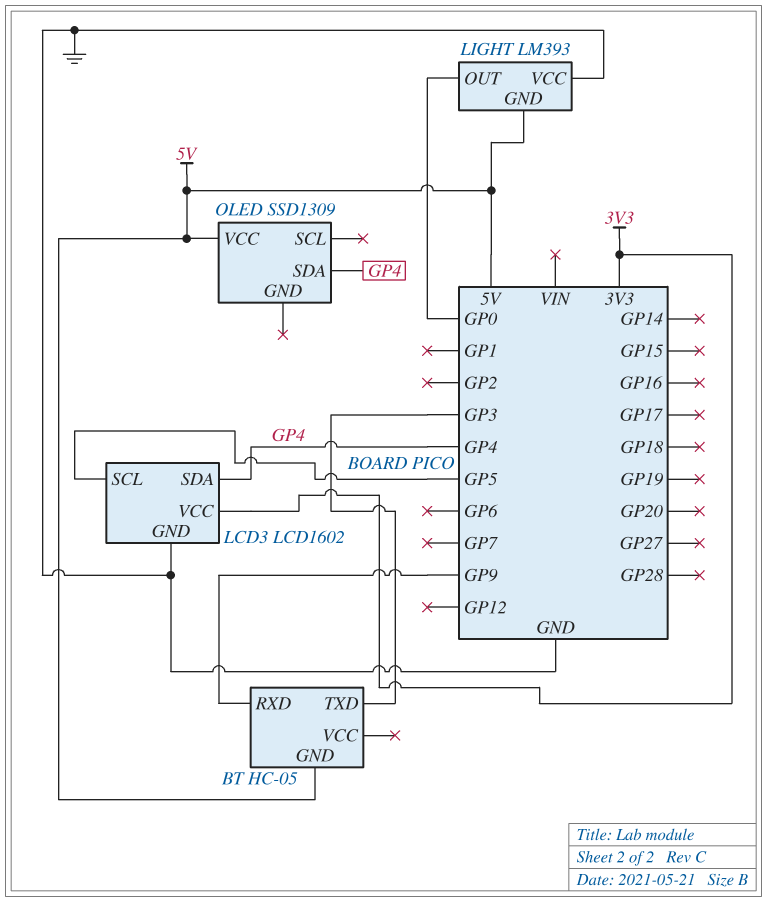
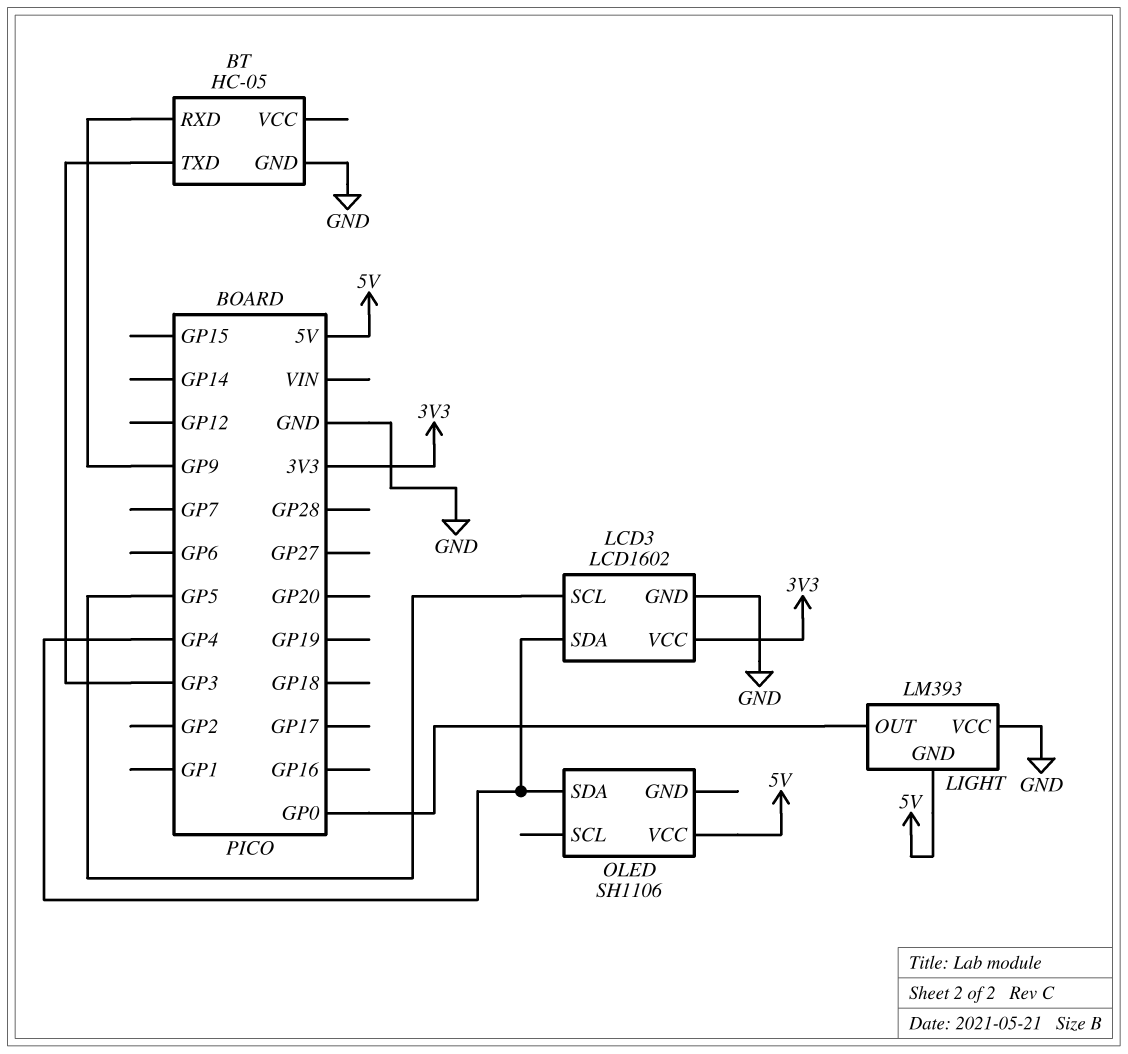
BT pin GND: 5V -> GND
OLED: SSD1309 -> SH1106

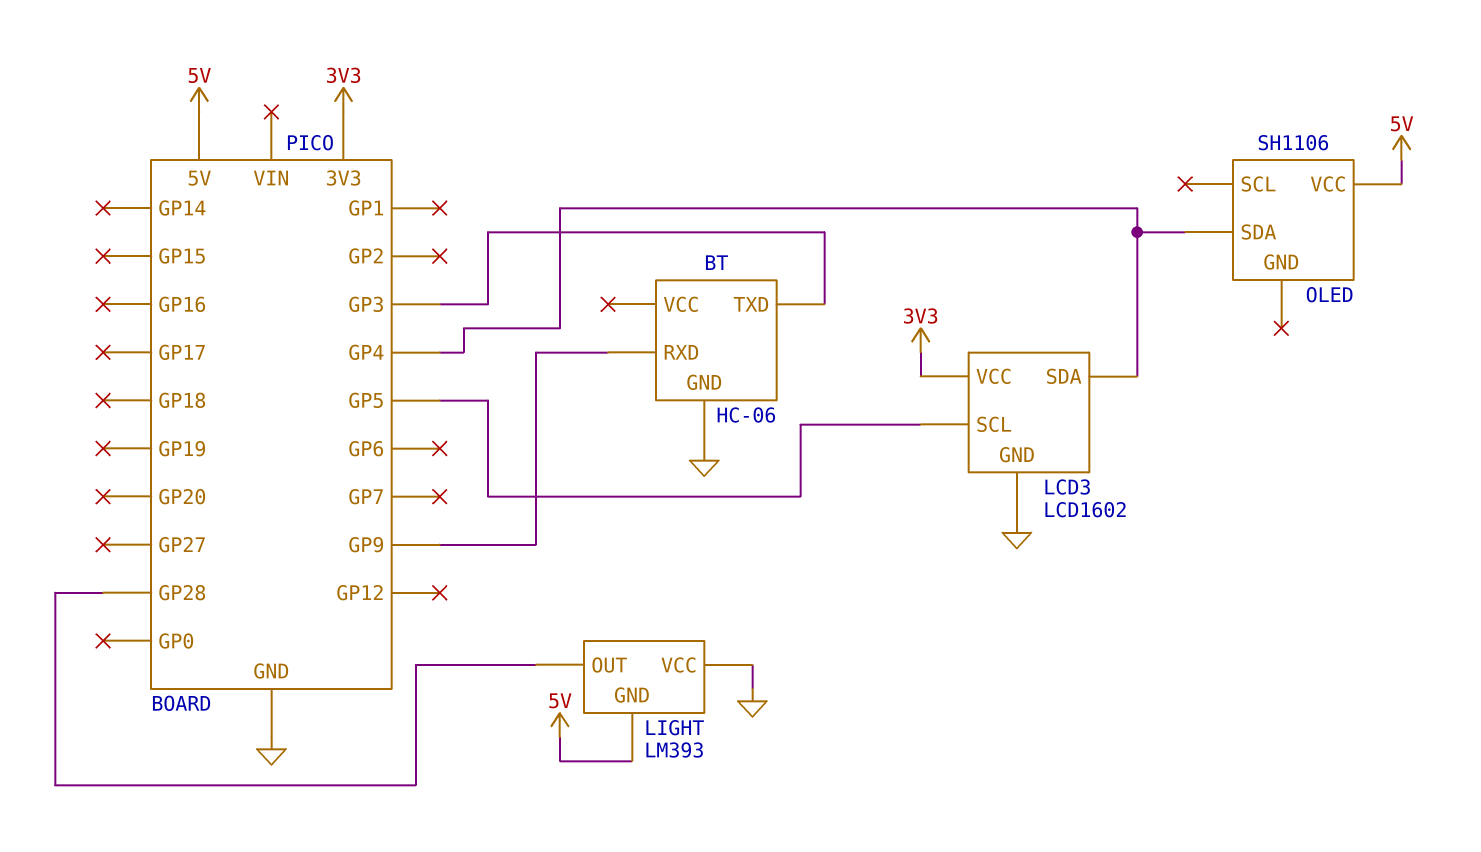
BT: HC-05 -> HC-06
LIGHT pin OUT: GP0 -> GP28

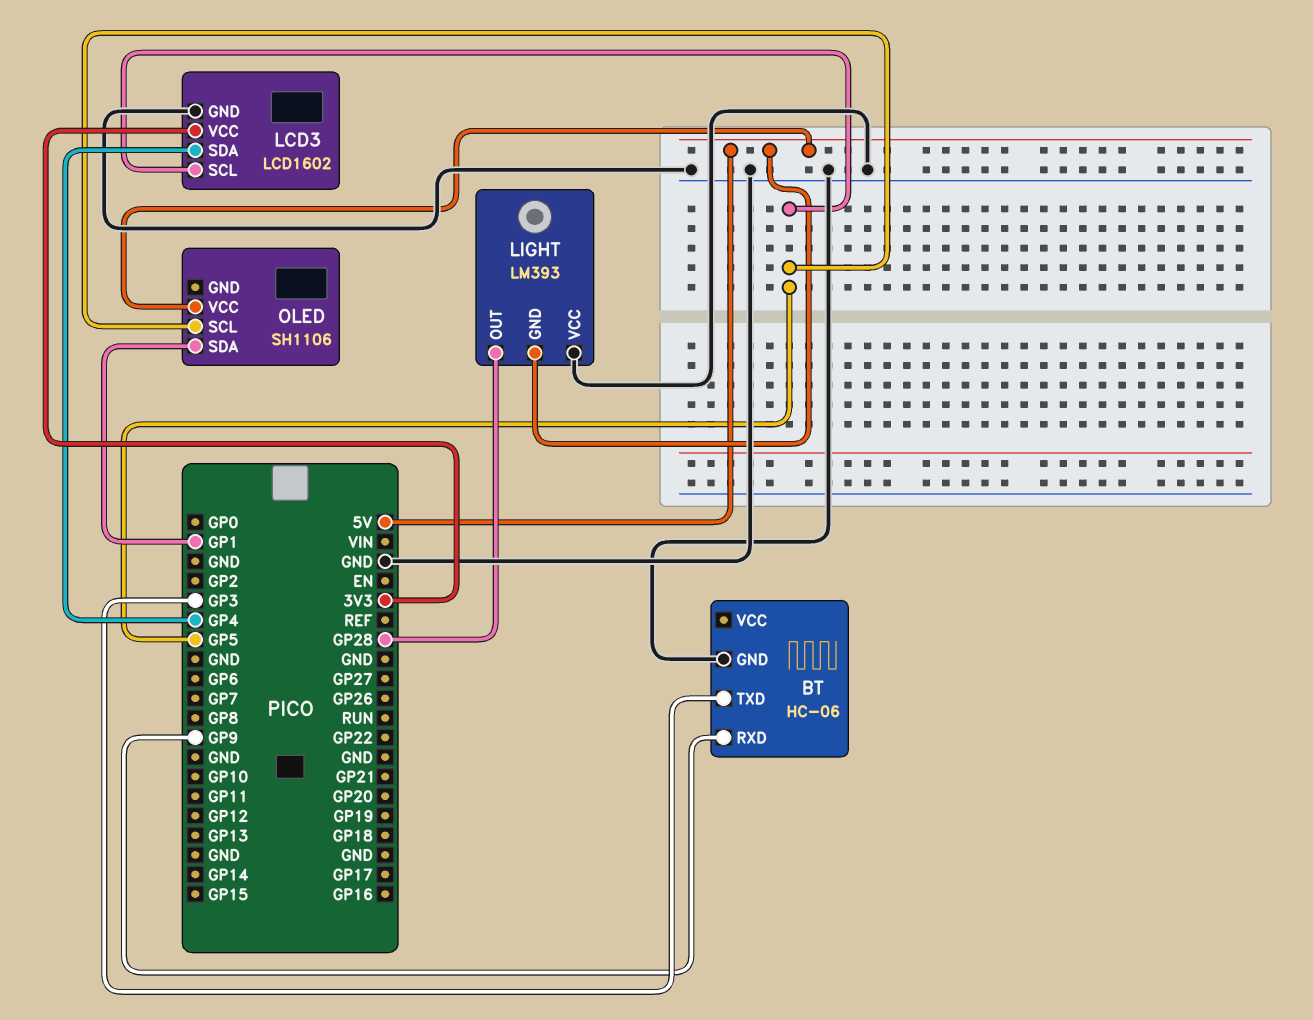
OLED pin SCL: none -> GP5
OLED pin SDA: GP4 -> GP1

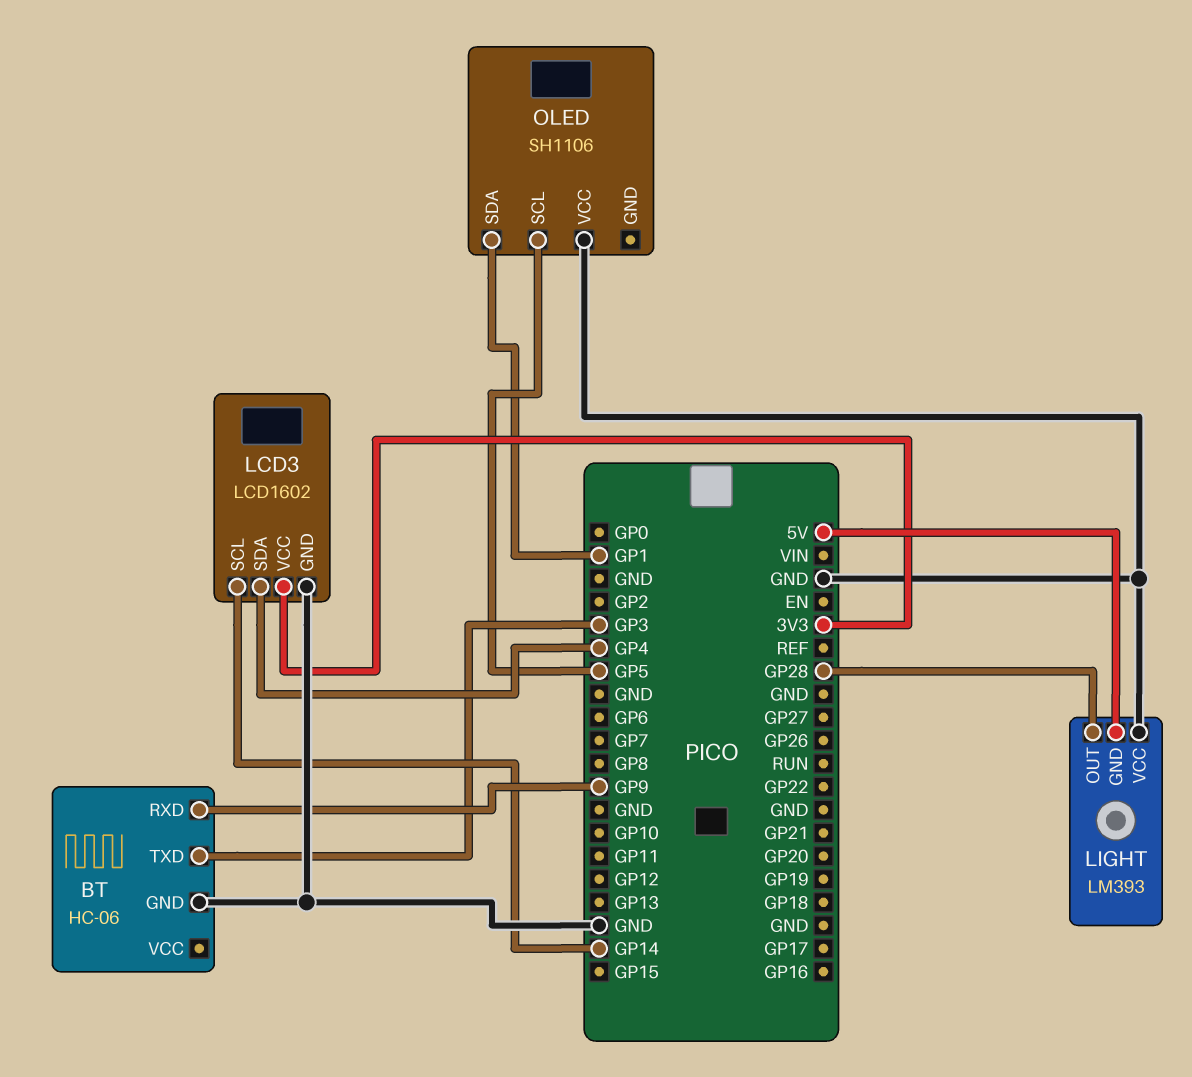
LCD3 pin SCL: GP5 -> GP14
OLED pin VCC: 5V -> GND

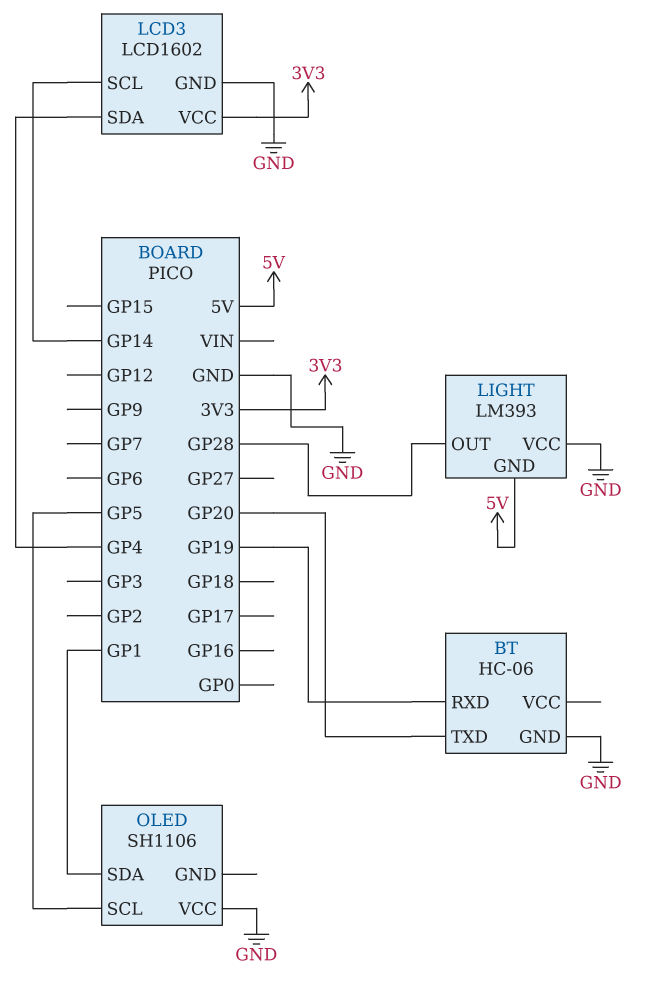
BT pin RXD: GP9 -> GP19
BT pin TXD: GP3 -> GP20

